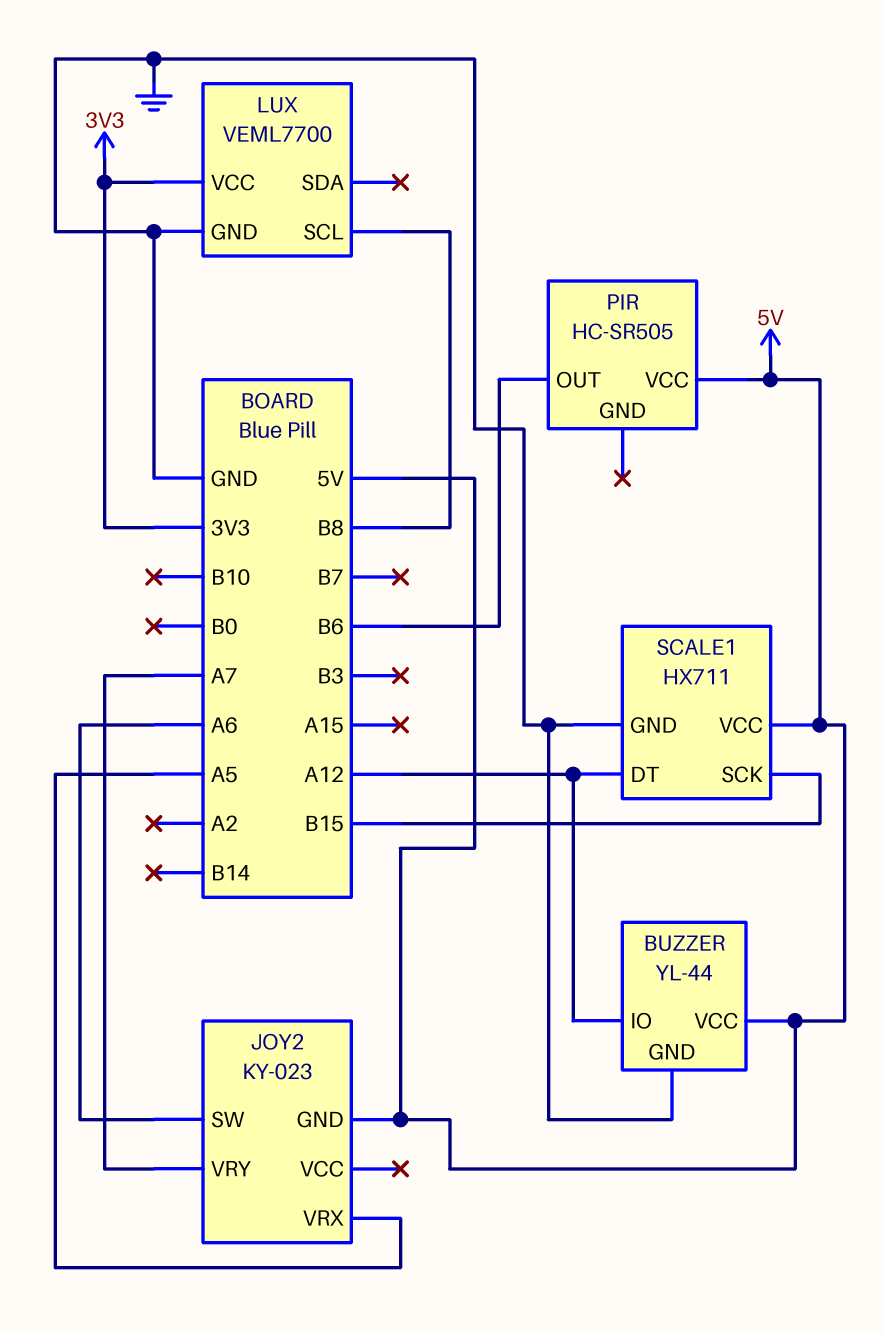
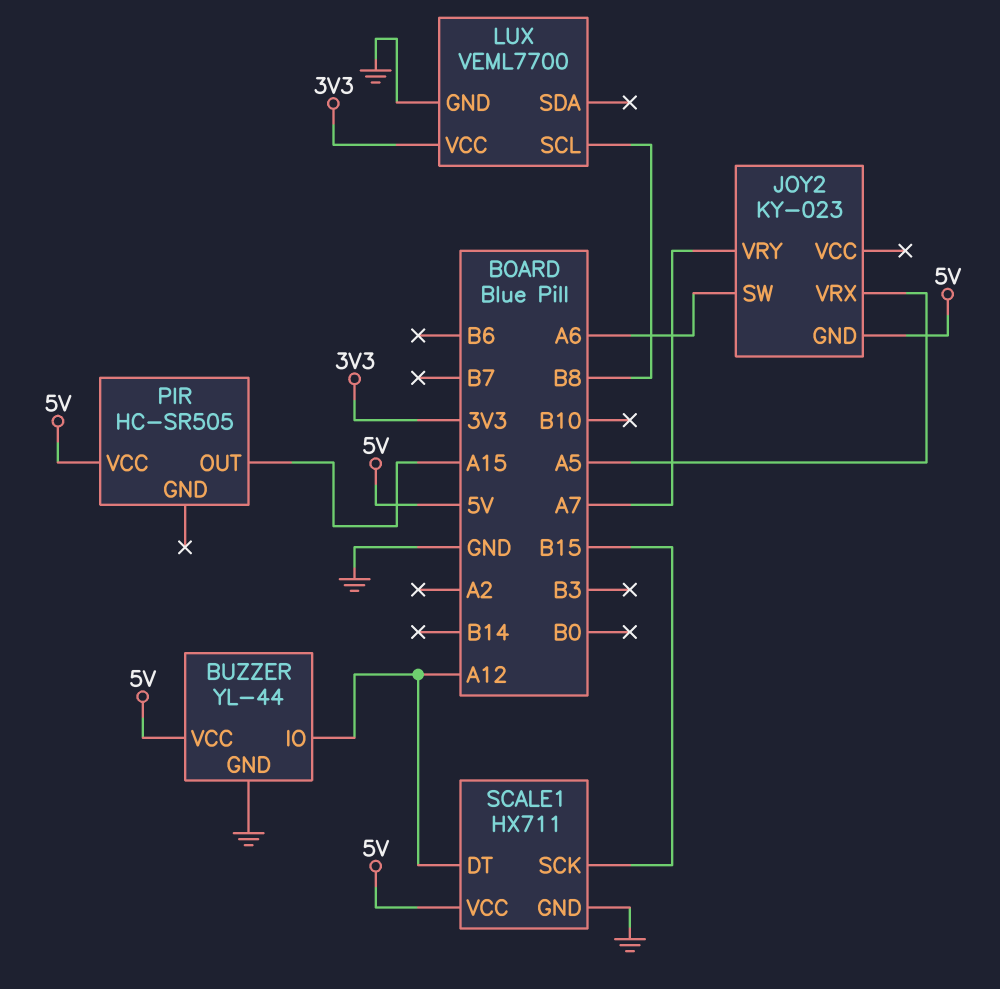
PIR pin OUT: B6 -> A15

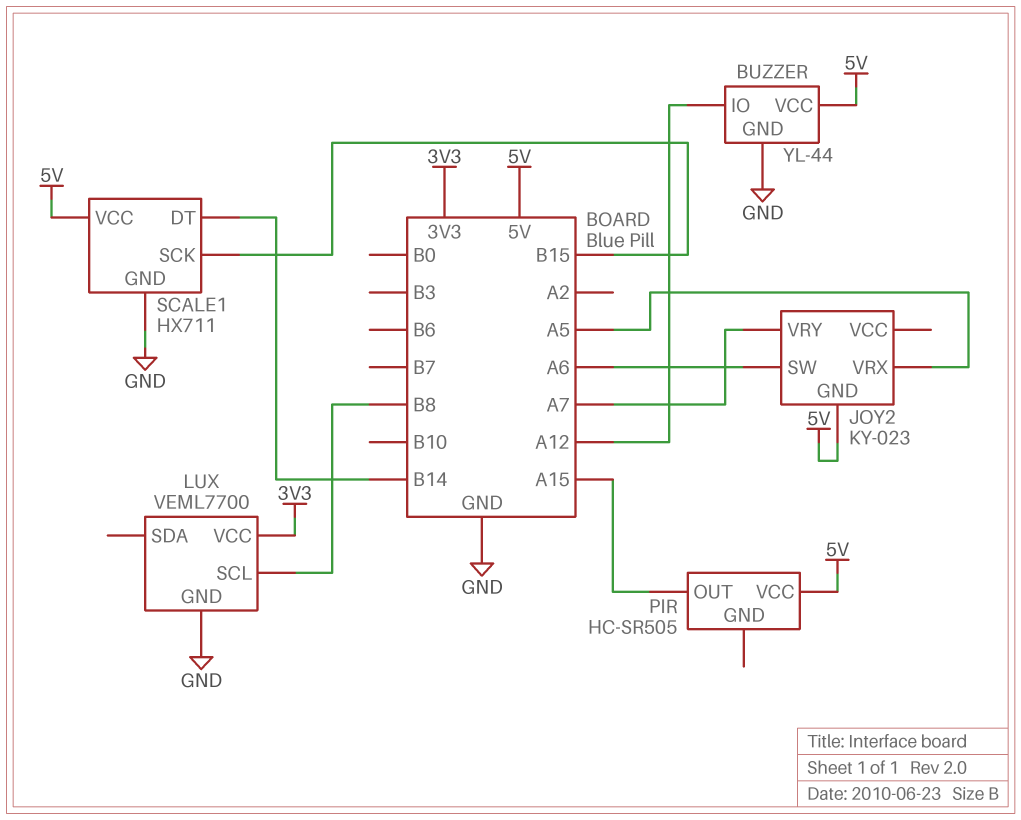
SCALE1 pin DT: A12 -> B14

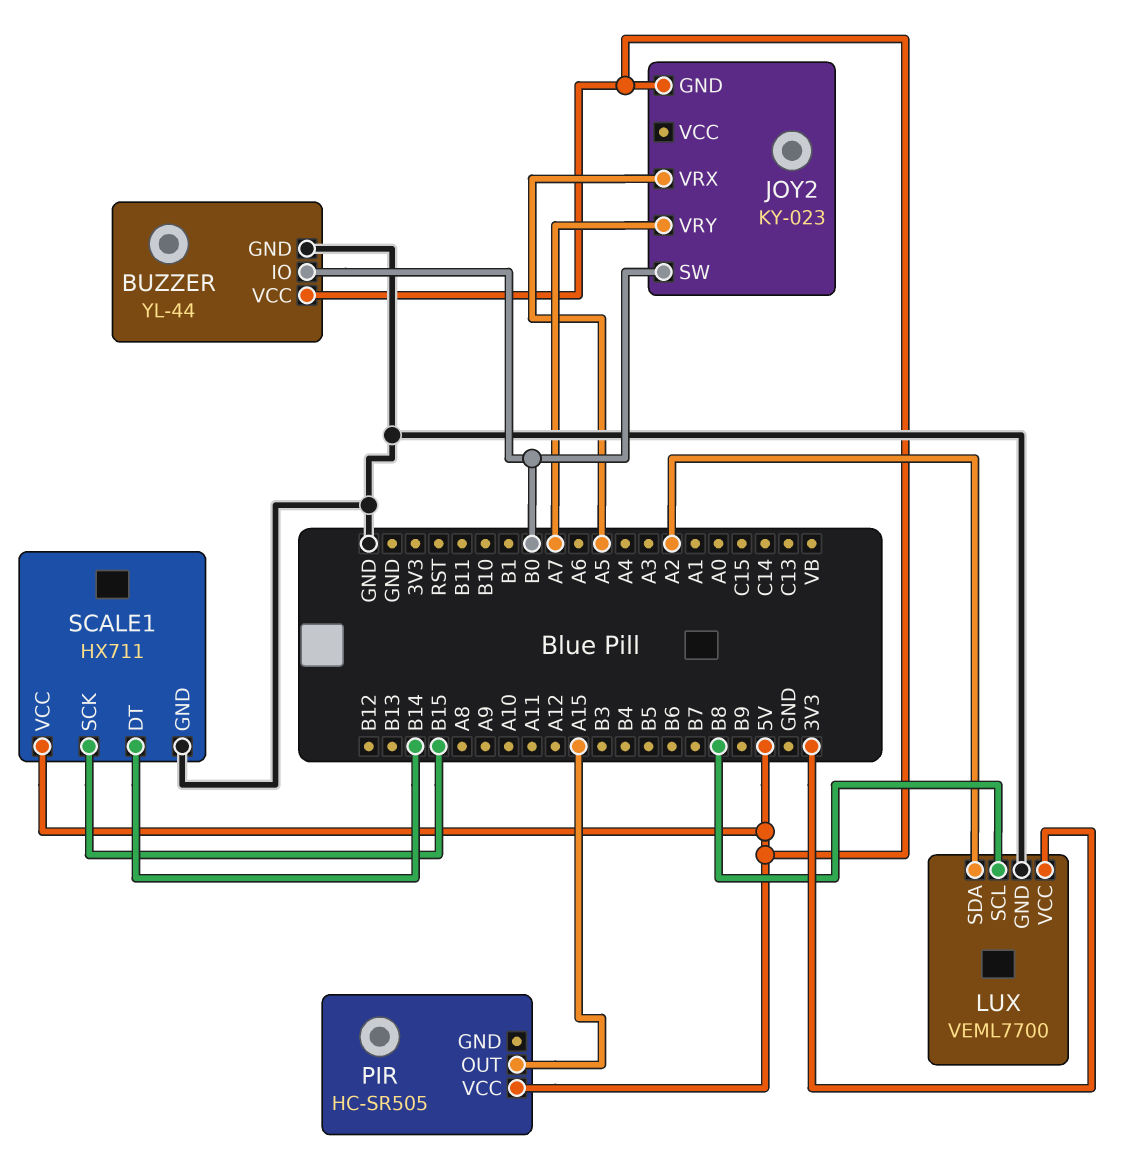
BUZZER pin IO: A12 -> B0
JOY2 pin SW: A6 -> B0
LUX pin SDA: none -> A2

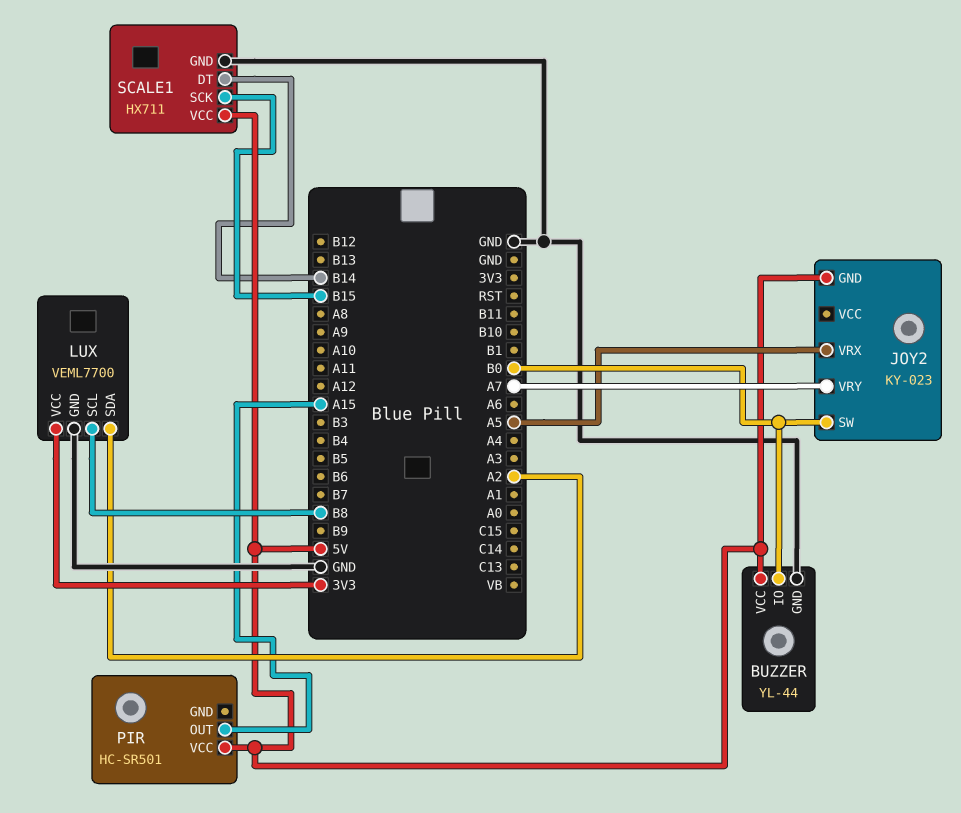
PIR: HC-SR505 -> HC-SR501

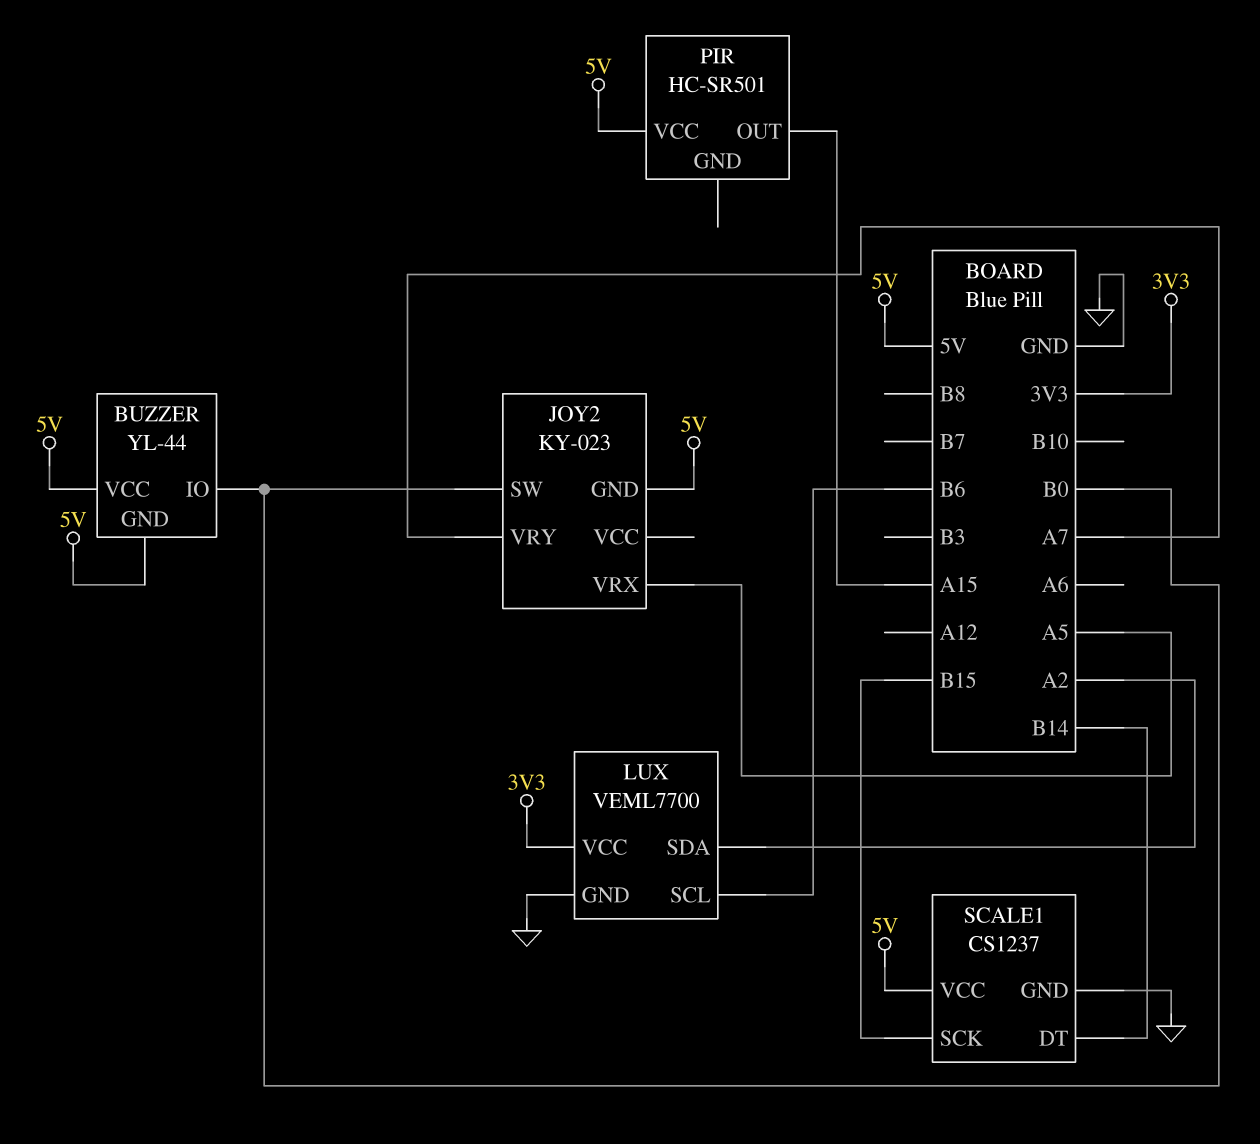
BUZZER pin GND: GND -> 5V
LUX pin SCL: B8 -> B6
SCALE1: HX711 -> CS1237

